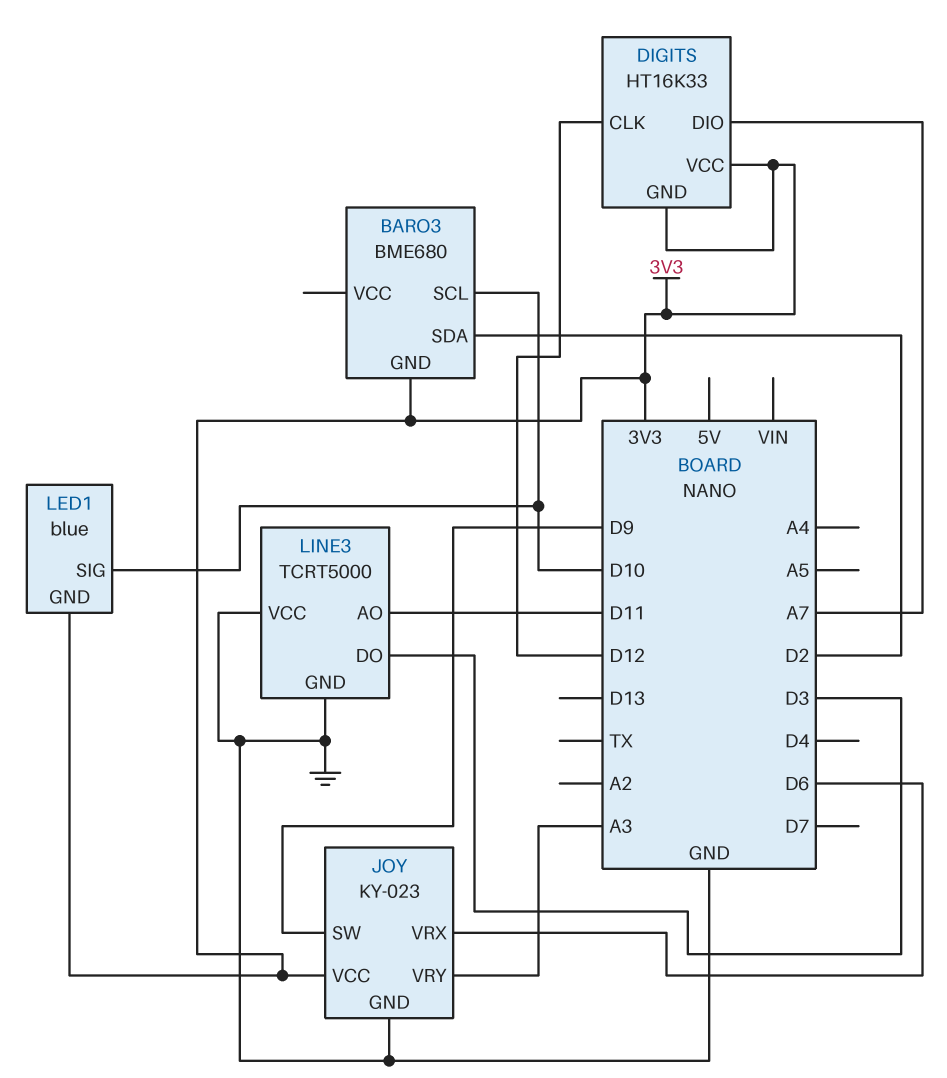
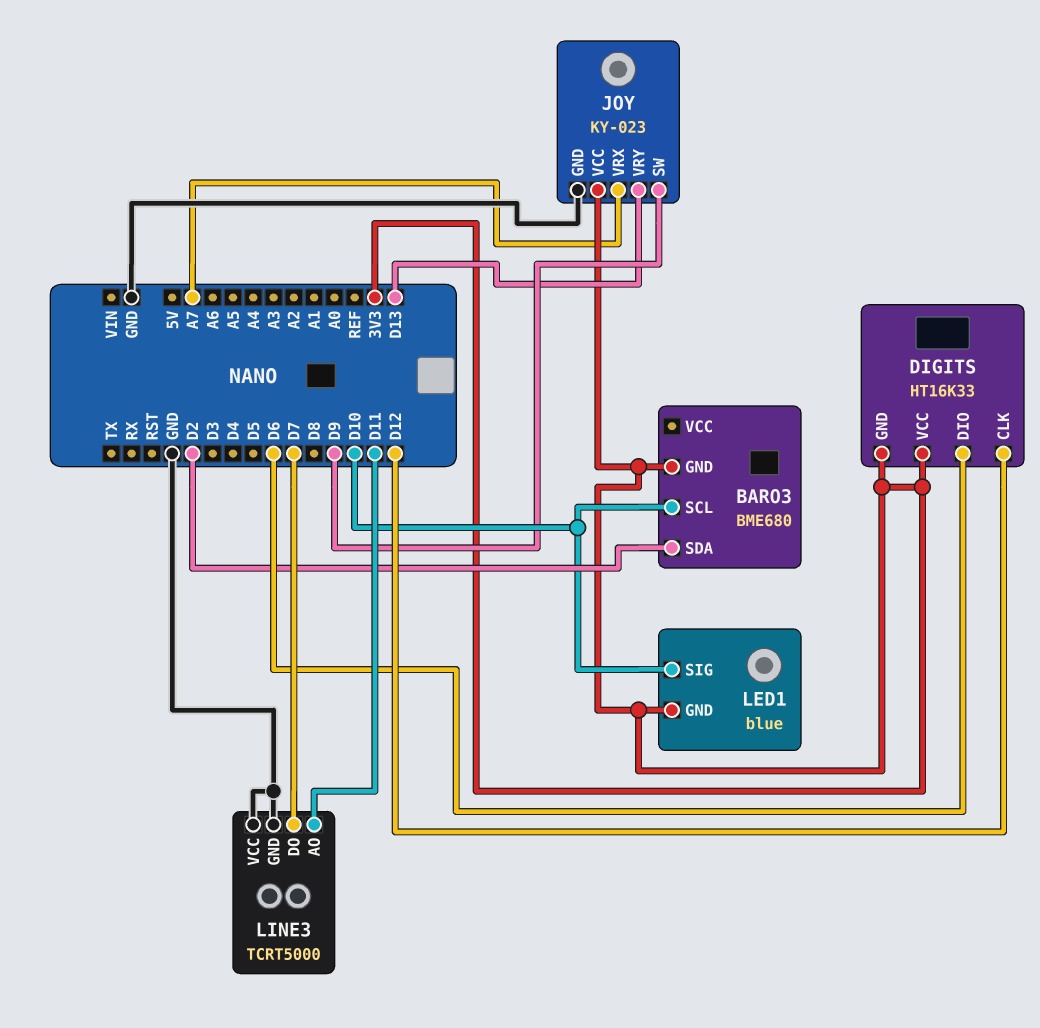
DIGITS pin DIO: A7 -> D6
JOY pin VRX: D6 -> A7
JOY pin VRY: A3 -> D13
LINE3 pin DO: D3 -> D7

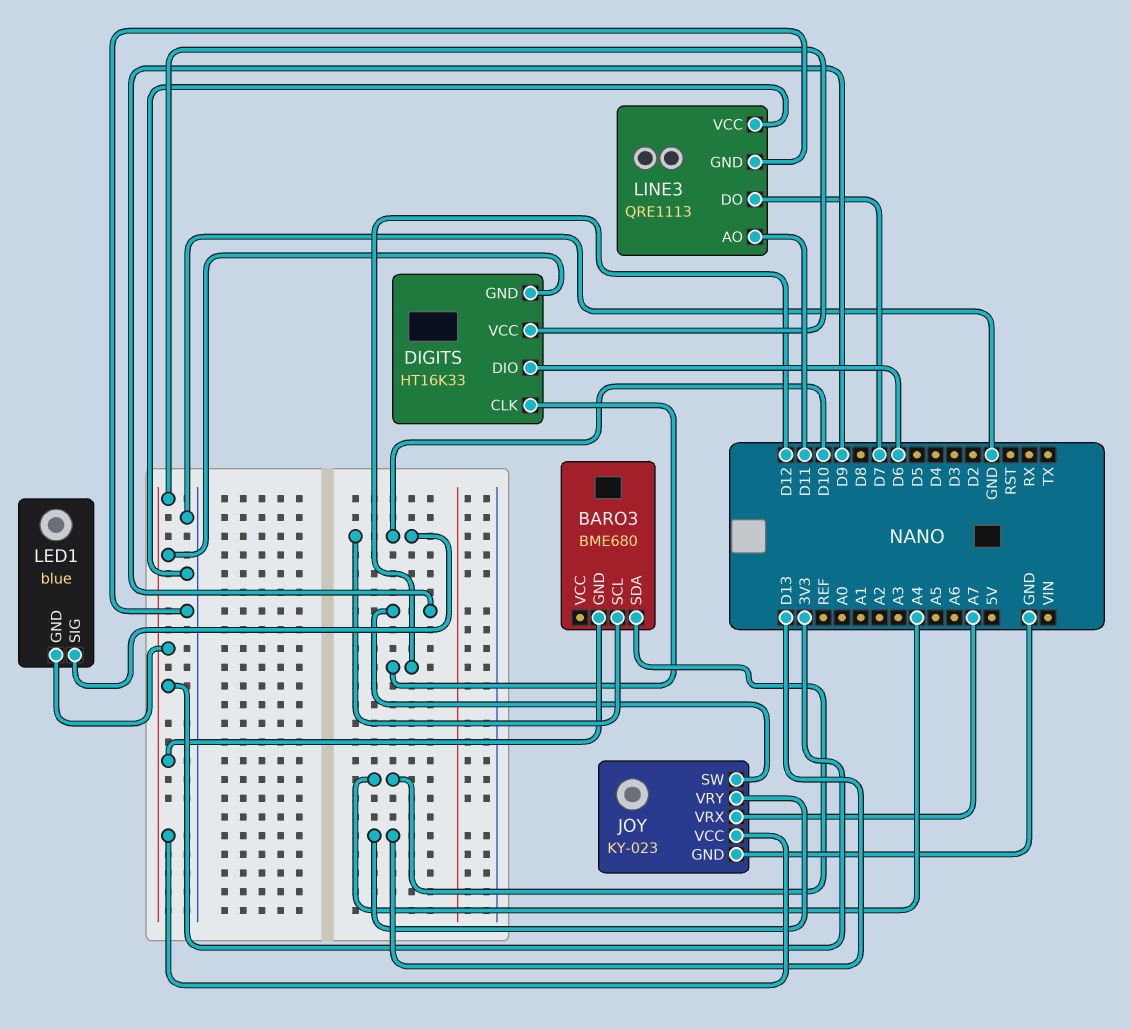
BARO3 pin SDA: D2 -> A4
LINE3: TCRT5000 -> QRE1113

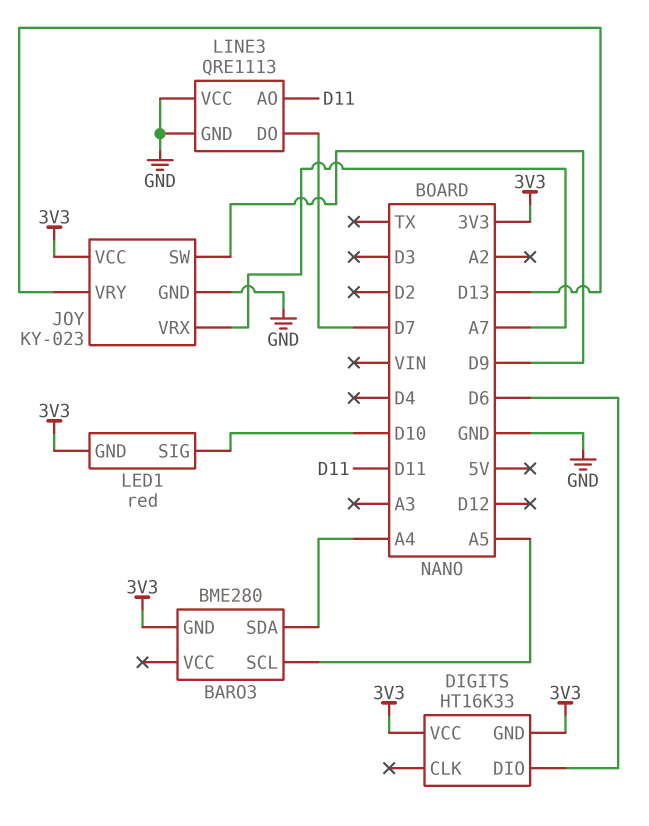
BARO3: BME680 -> BME280
BARO3 pin SCL: D10 -> A5
DIGITS pin CLK: D12 -> none
LED1: blue -> red

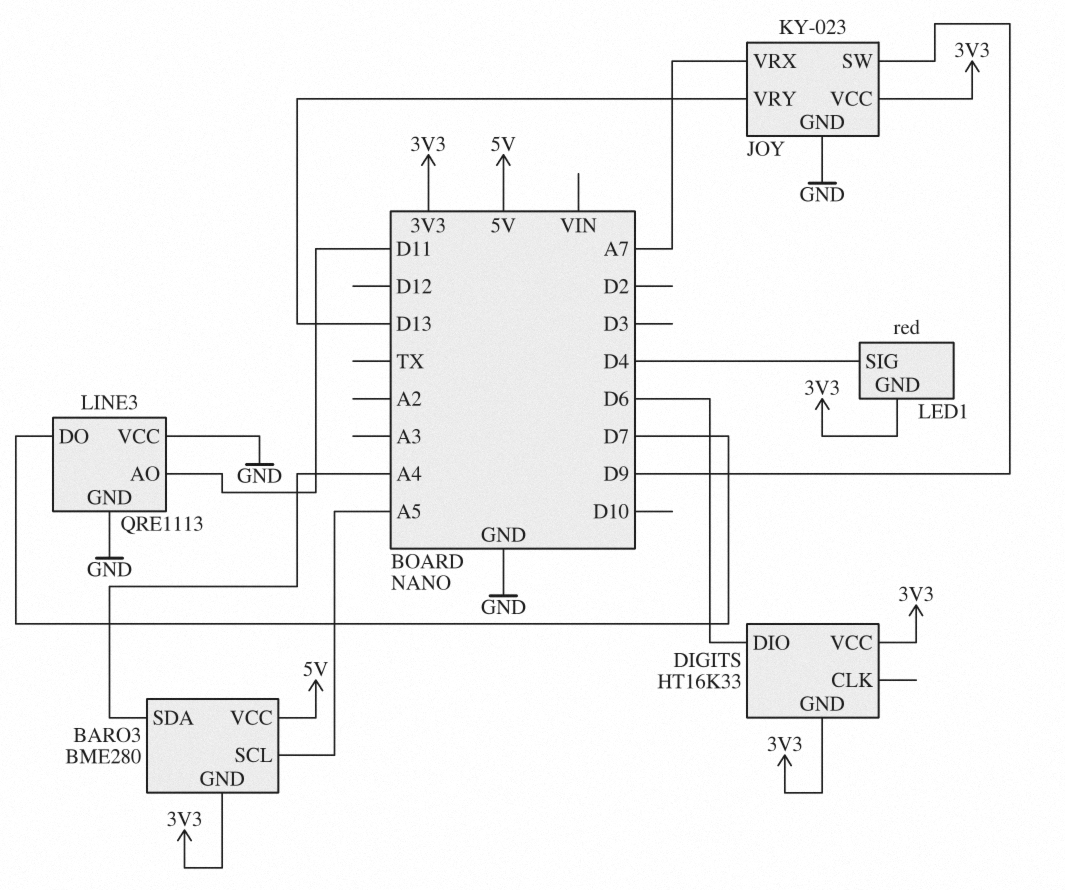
BARO3 pin VCC: none -> 5V
LED1 pin SIG: D10 -> D4

